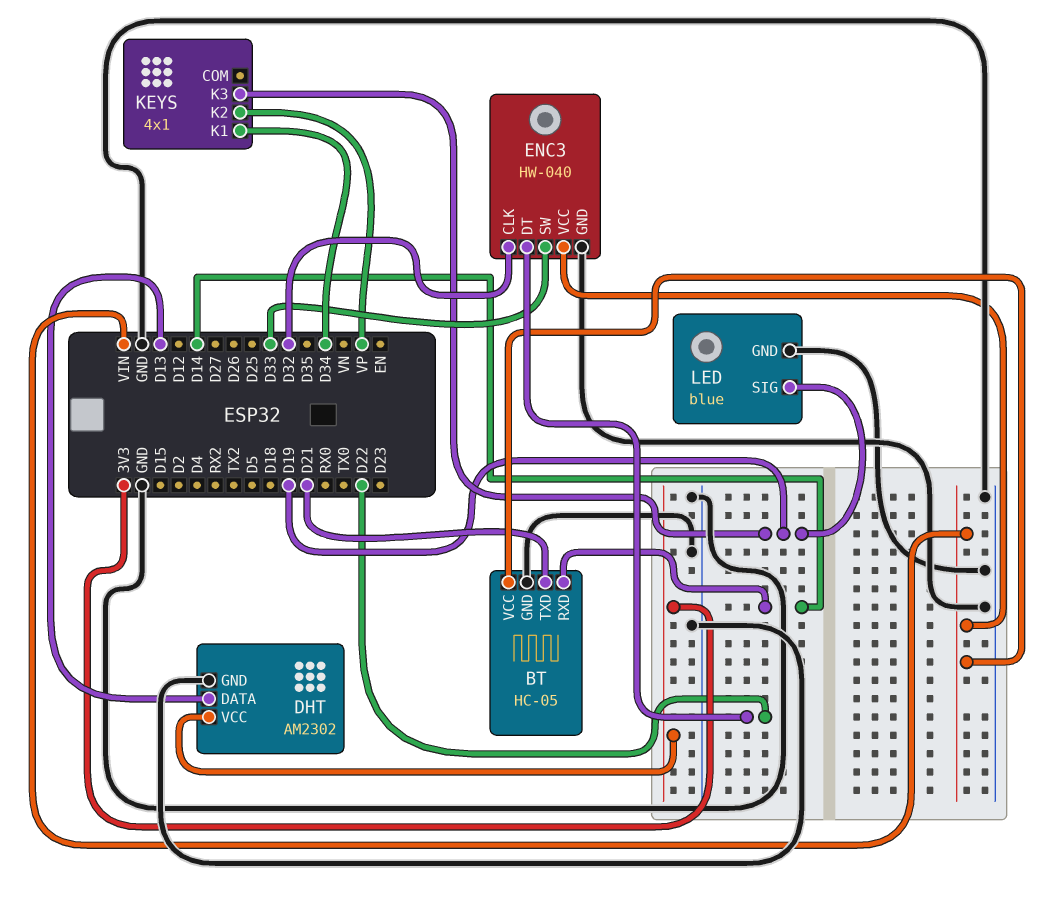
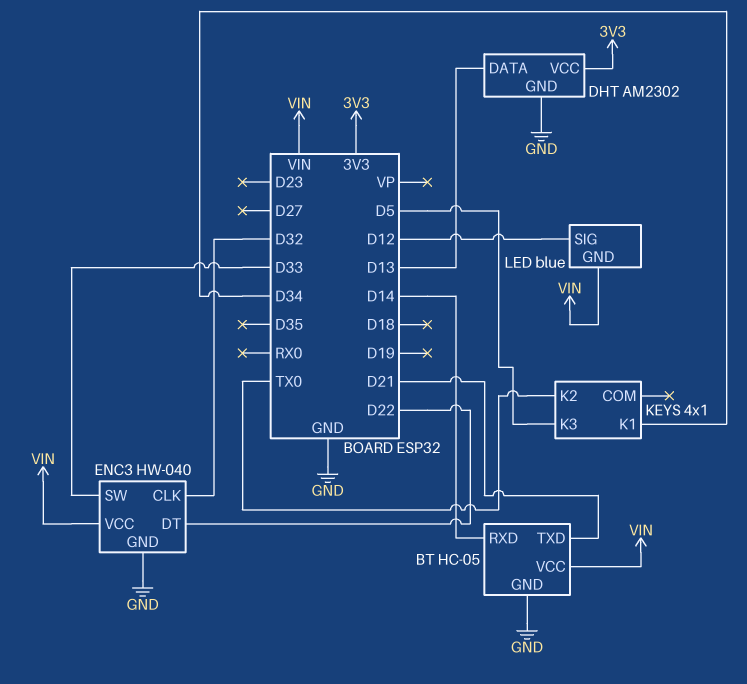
KEYS pin K2: VP -> TX0
KEYS pin K3: D19 -> D5
LED pin GND: GND -> VIN
LED pin SIG: D19 -> D12

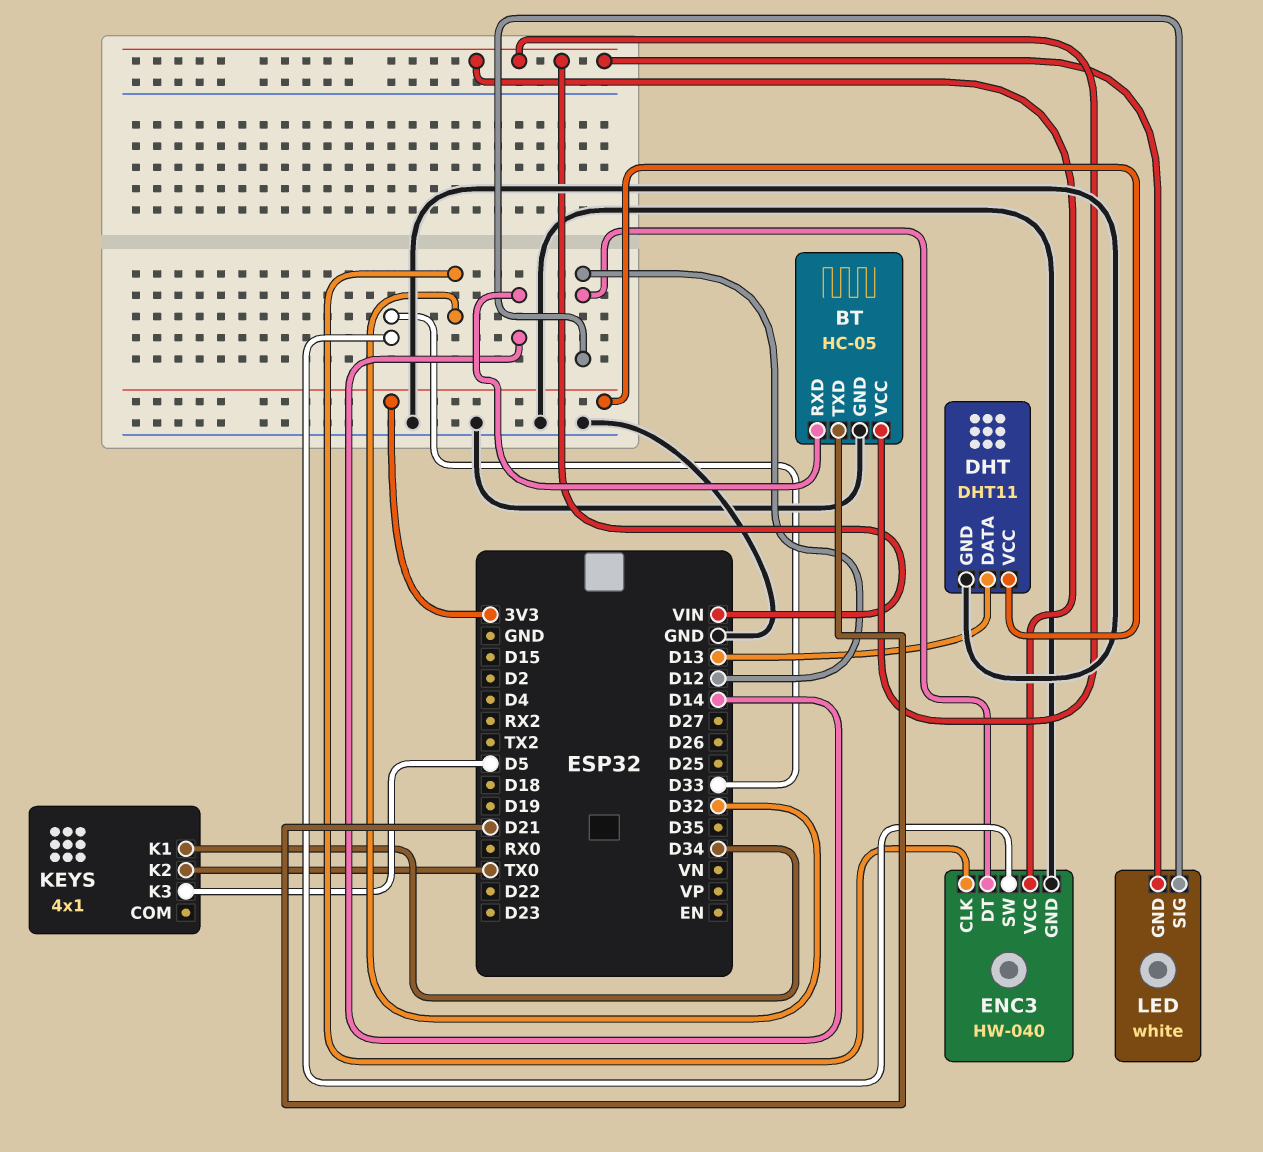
DHT: AM2302 -> DHT11
ENC3 pin DT: D22 -> D12
LED: blue -> white

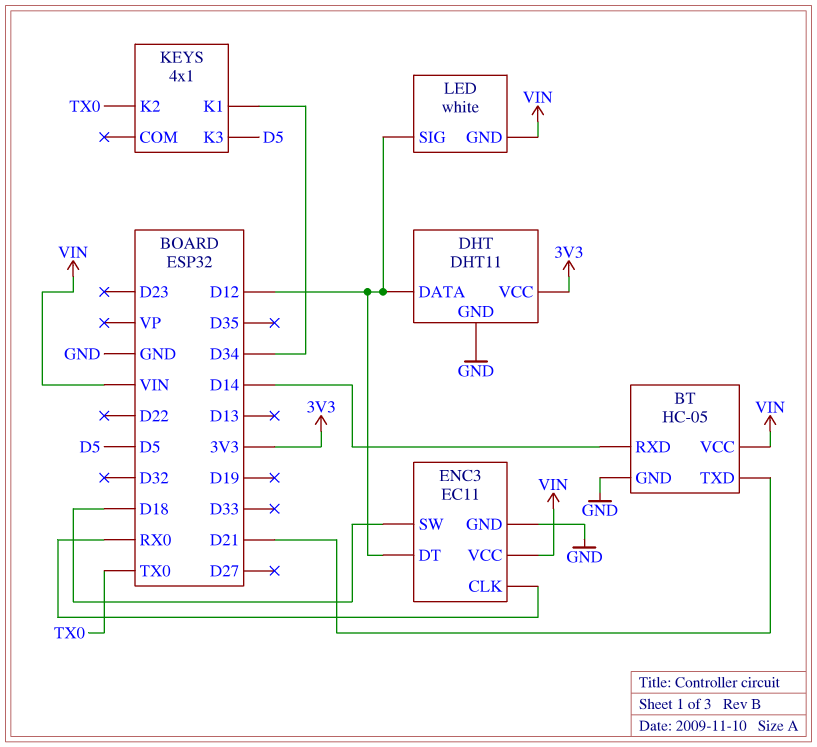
DHT pin DATA: D13 -> D12
ENC3: HW-040 -> EC11
ENC3 pin CLK: D32 -> RX0
ENC3 pin SW: D33 -> D18

